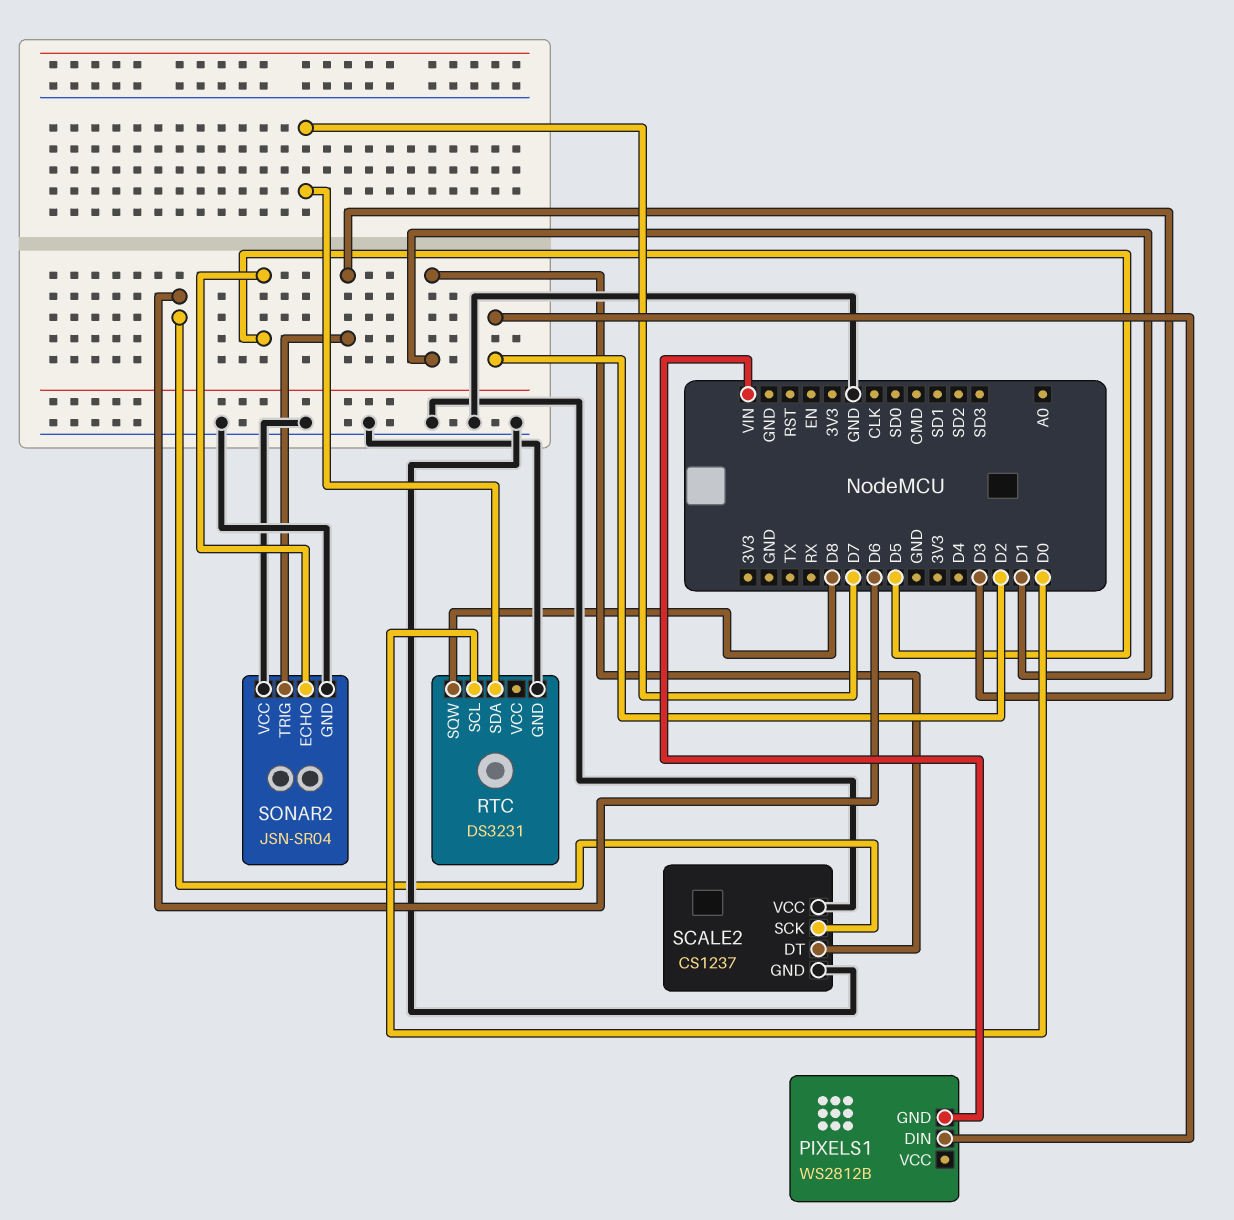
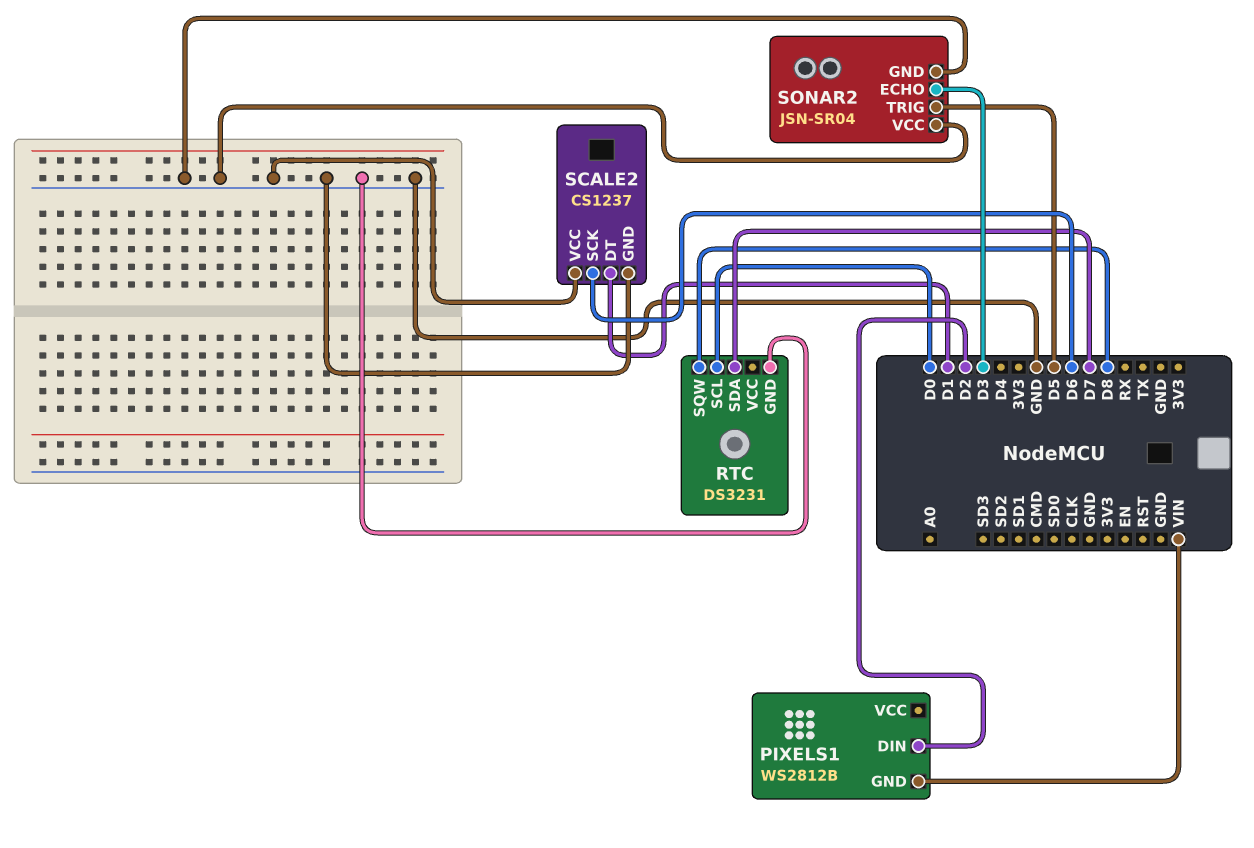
SONAR2 pin ECHO: D5 -> D3
SONAR2 pin TRIG: D3 -> D5

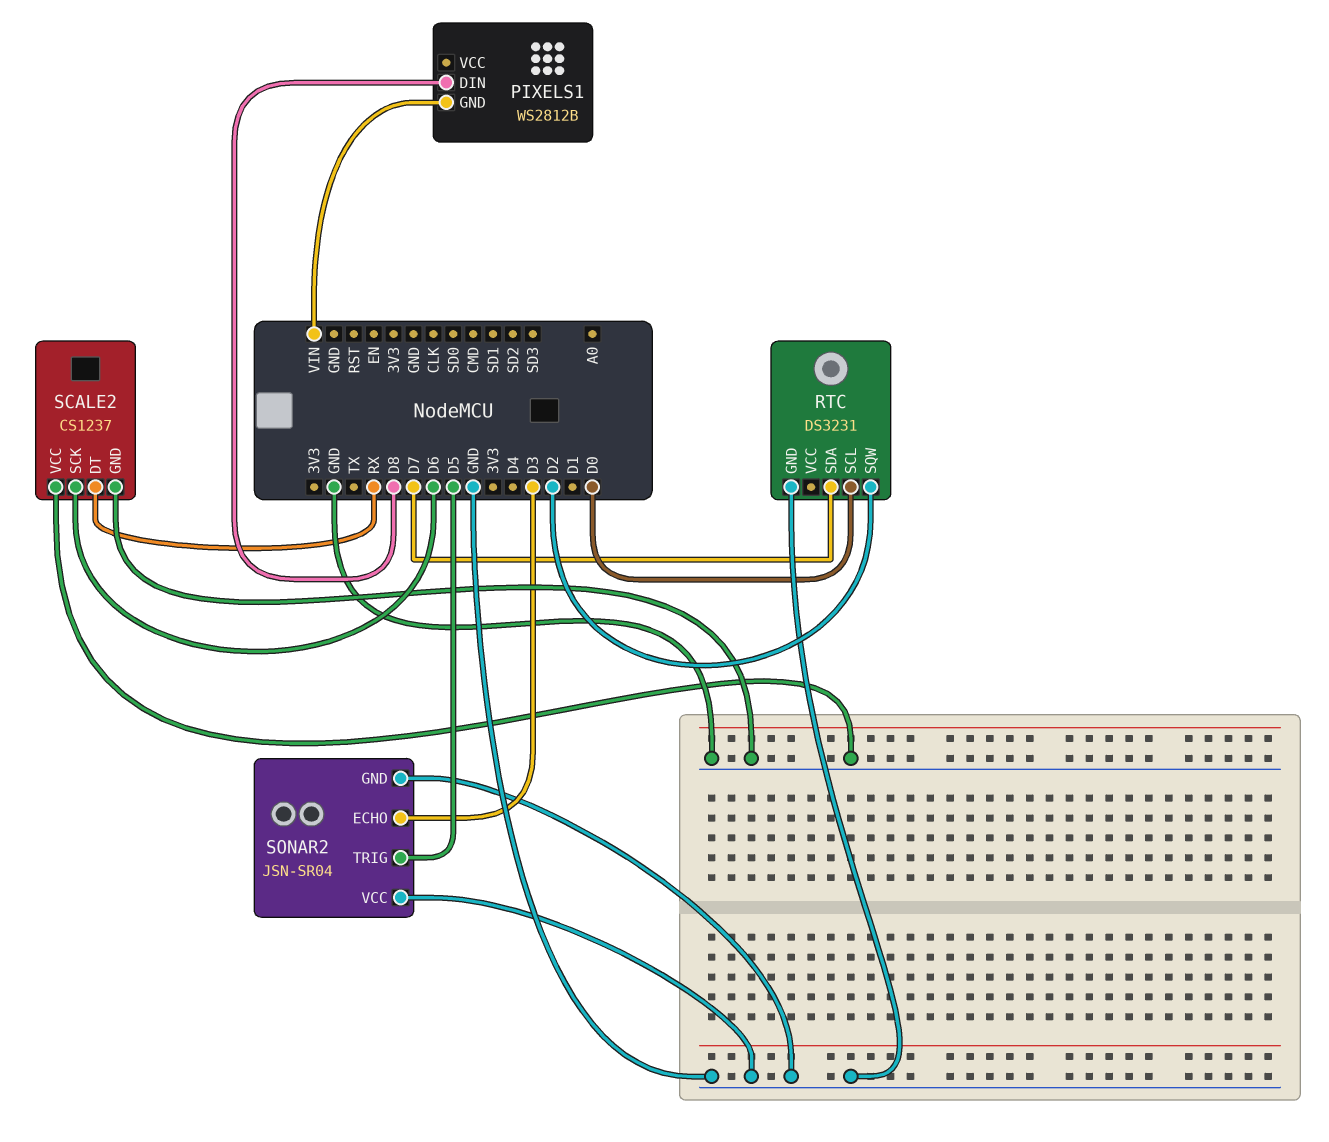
PIXELS1 pin DIN: D2 -> D8
RTC pin SQW: D8 -> D2
SCALE2 pin DT: D1 -> RX

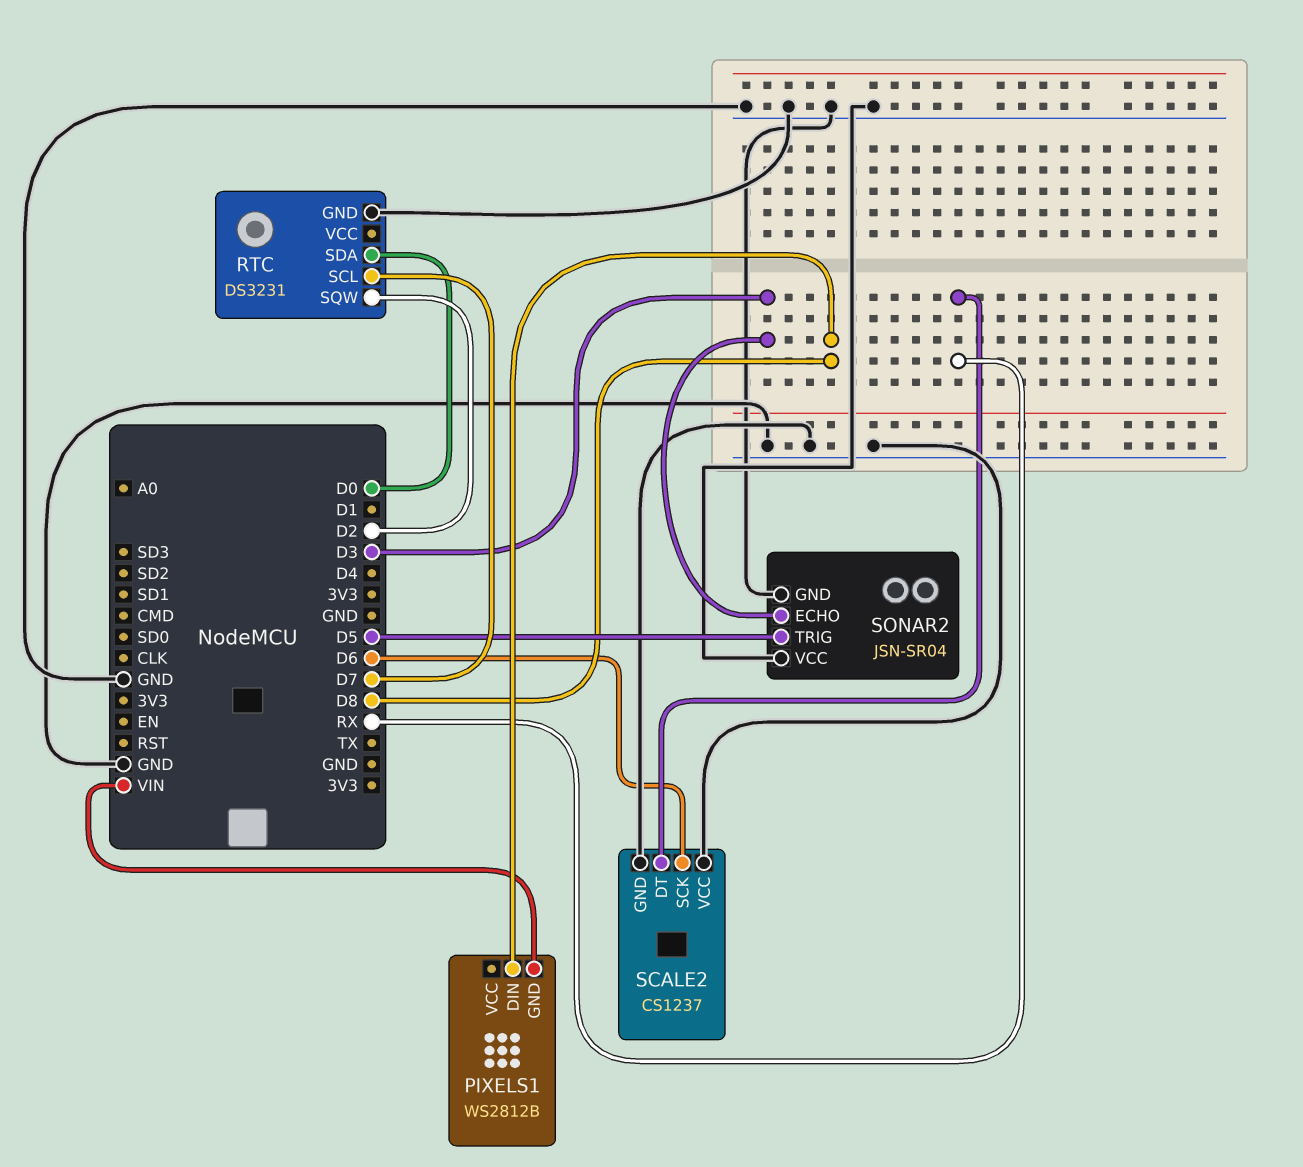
RTC pin SCL: D0 -> D7
RTC pin SDA: D7 -> D0

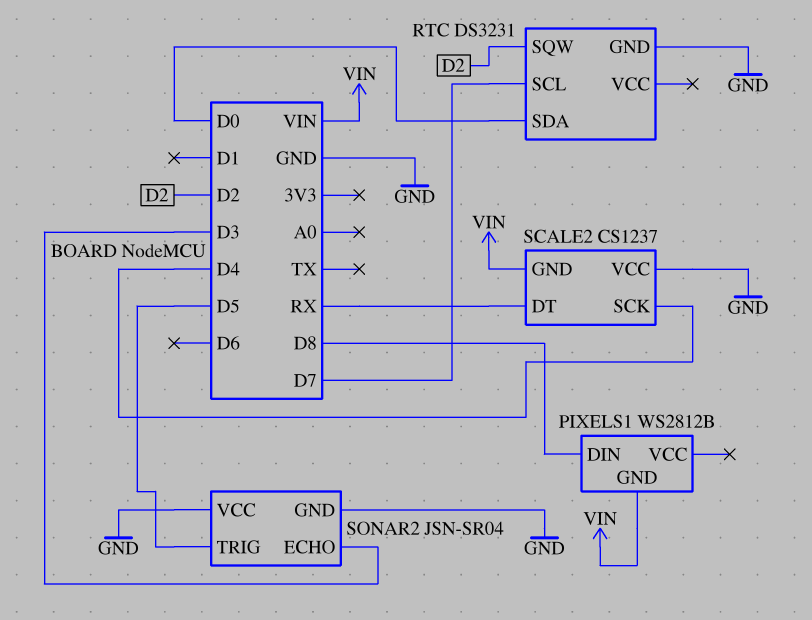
SCALE2 pin GND: GND -> VIN
SCALE2 pin SCK: D6 -> D4

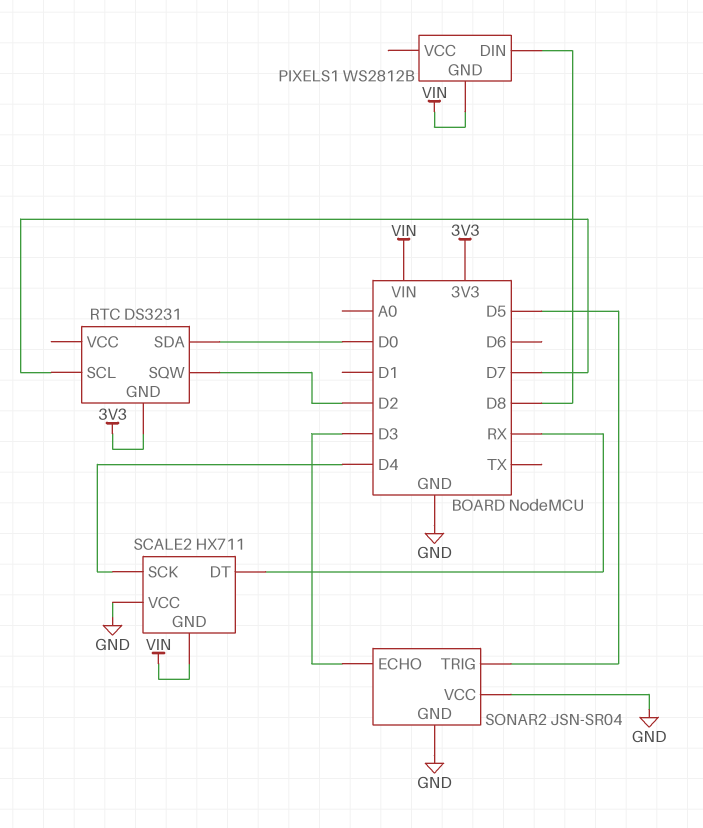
RTC pin GND: GND -> 3V3
SCALE2: CS1237 -> HX711

